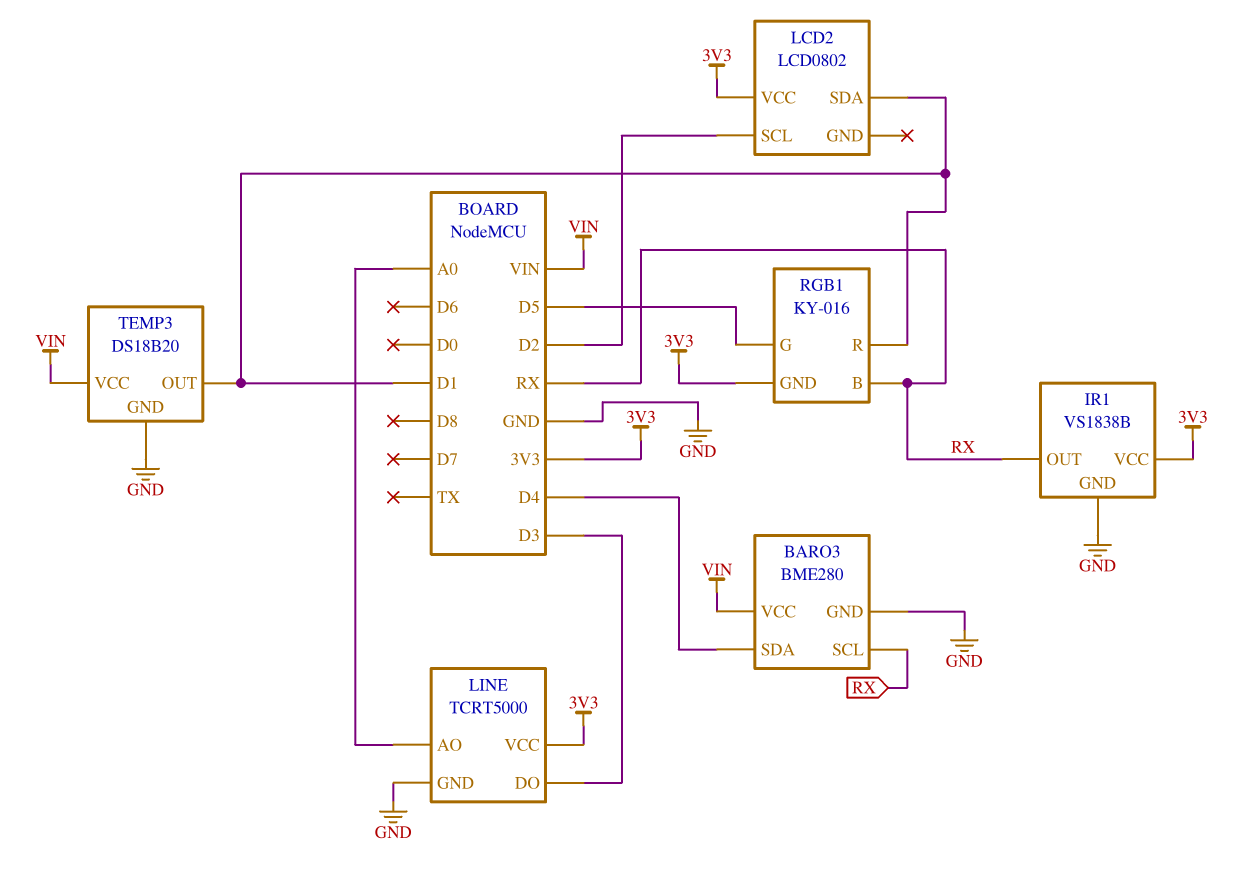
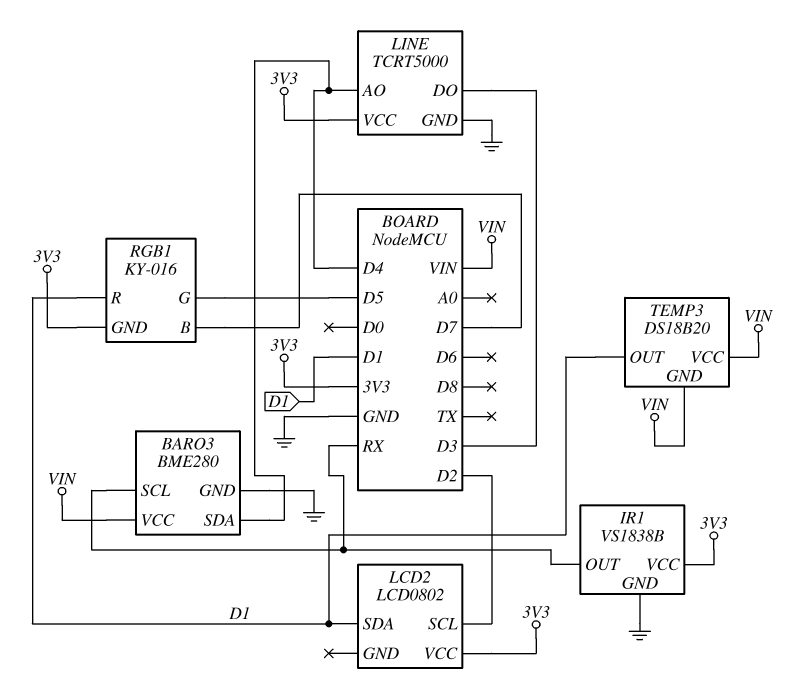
LINE pin AO: A0 -> D4
RGB1 pin B: RX -> D7
TEMP3 pin GND: GND -> VIN

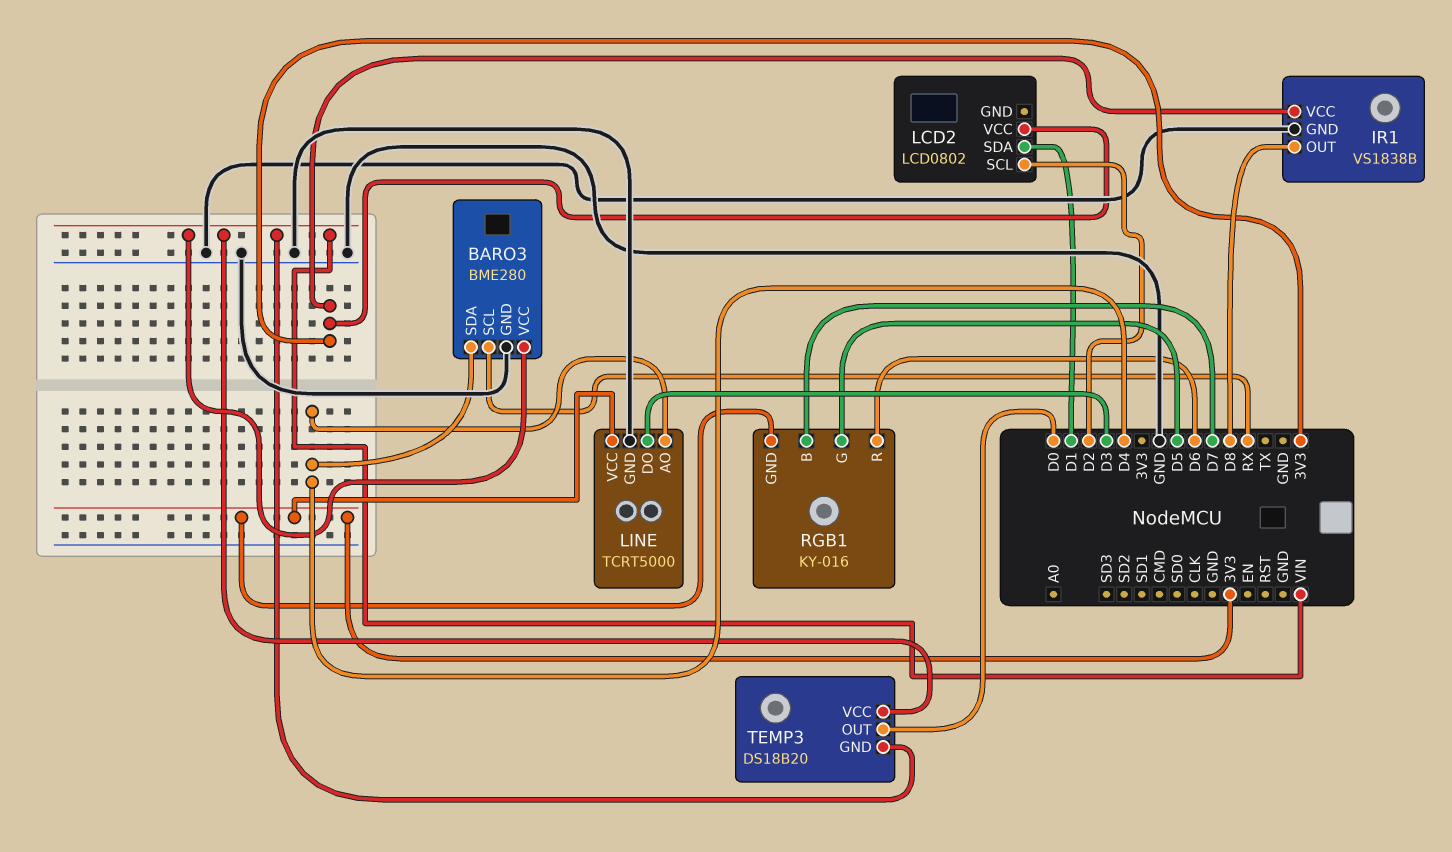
IR1 pin OUT: RX -> D8
RGB1 pin R: D1 -> D6
TEMP3 pin OUT: D1 -> D0

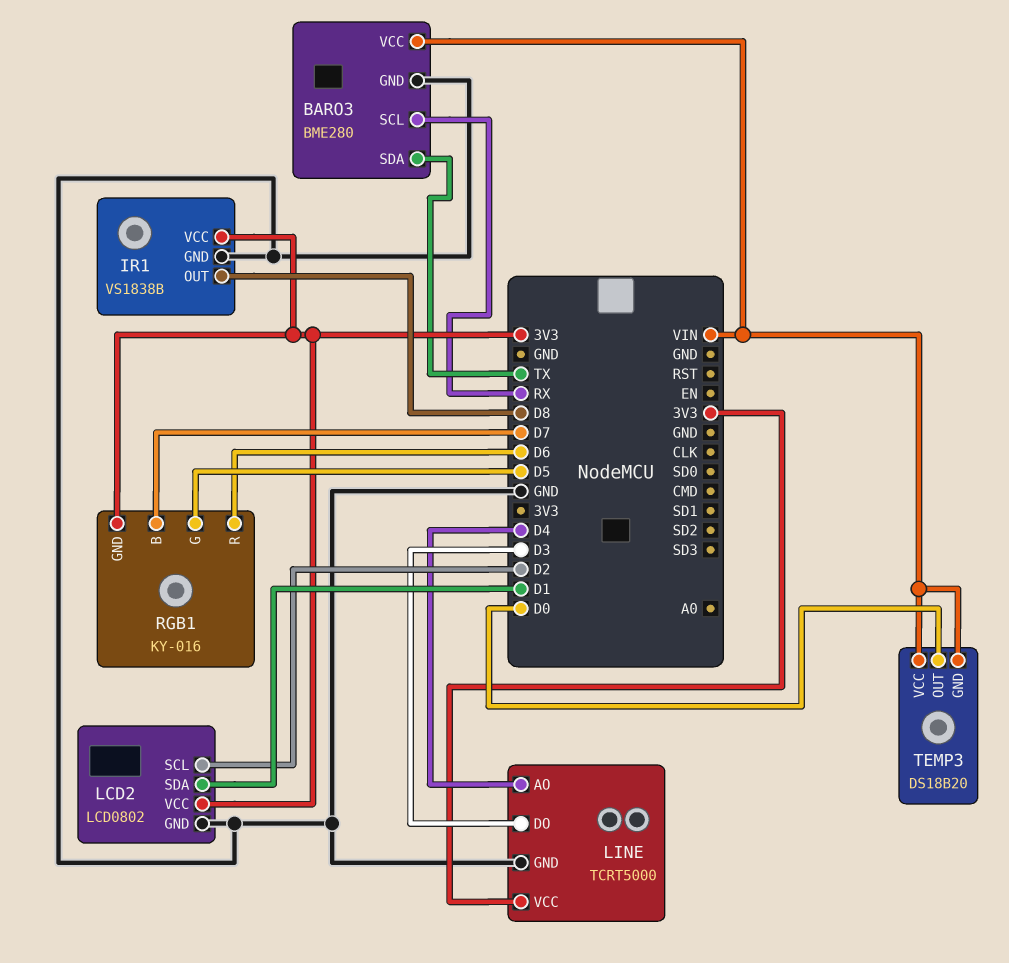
BARO3 pin SDA: D4 -> TX
LCD2 pin GND: none -> GND

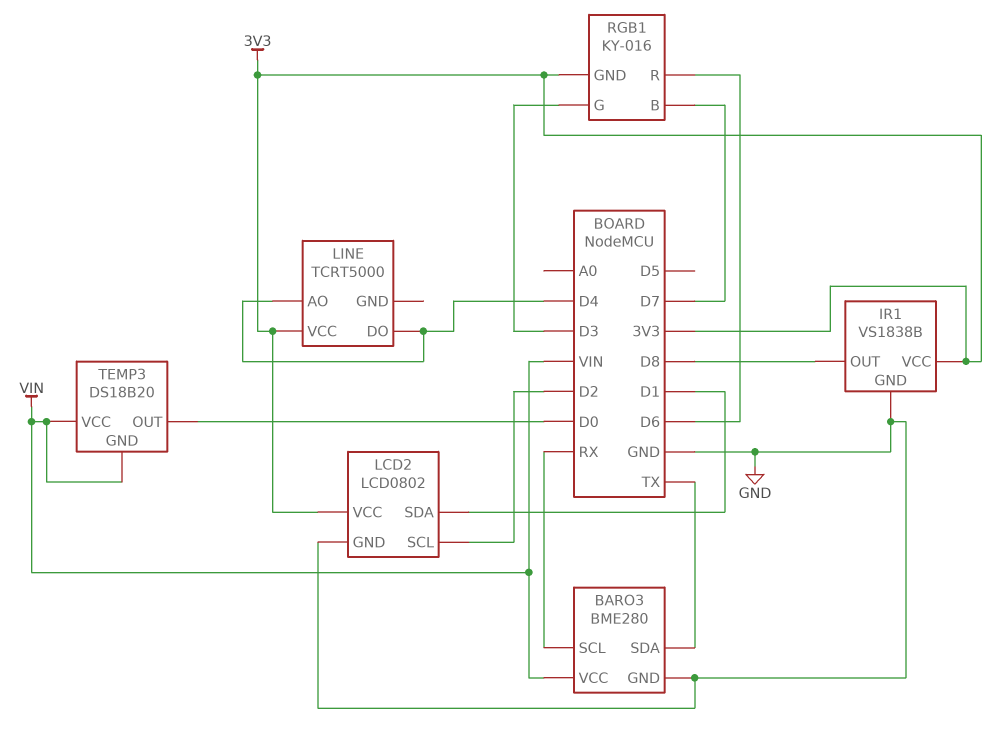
LINE pin DO: D3 -> D4
LINE pin GND: GND -> none
RGB1 pin G: D5 -> D3

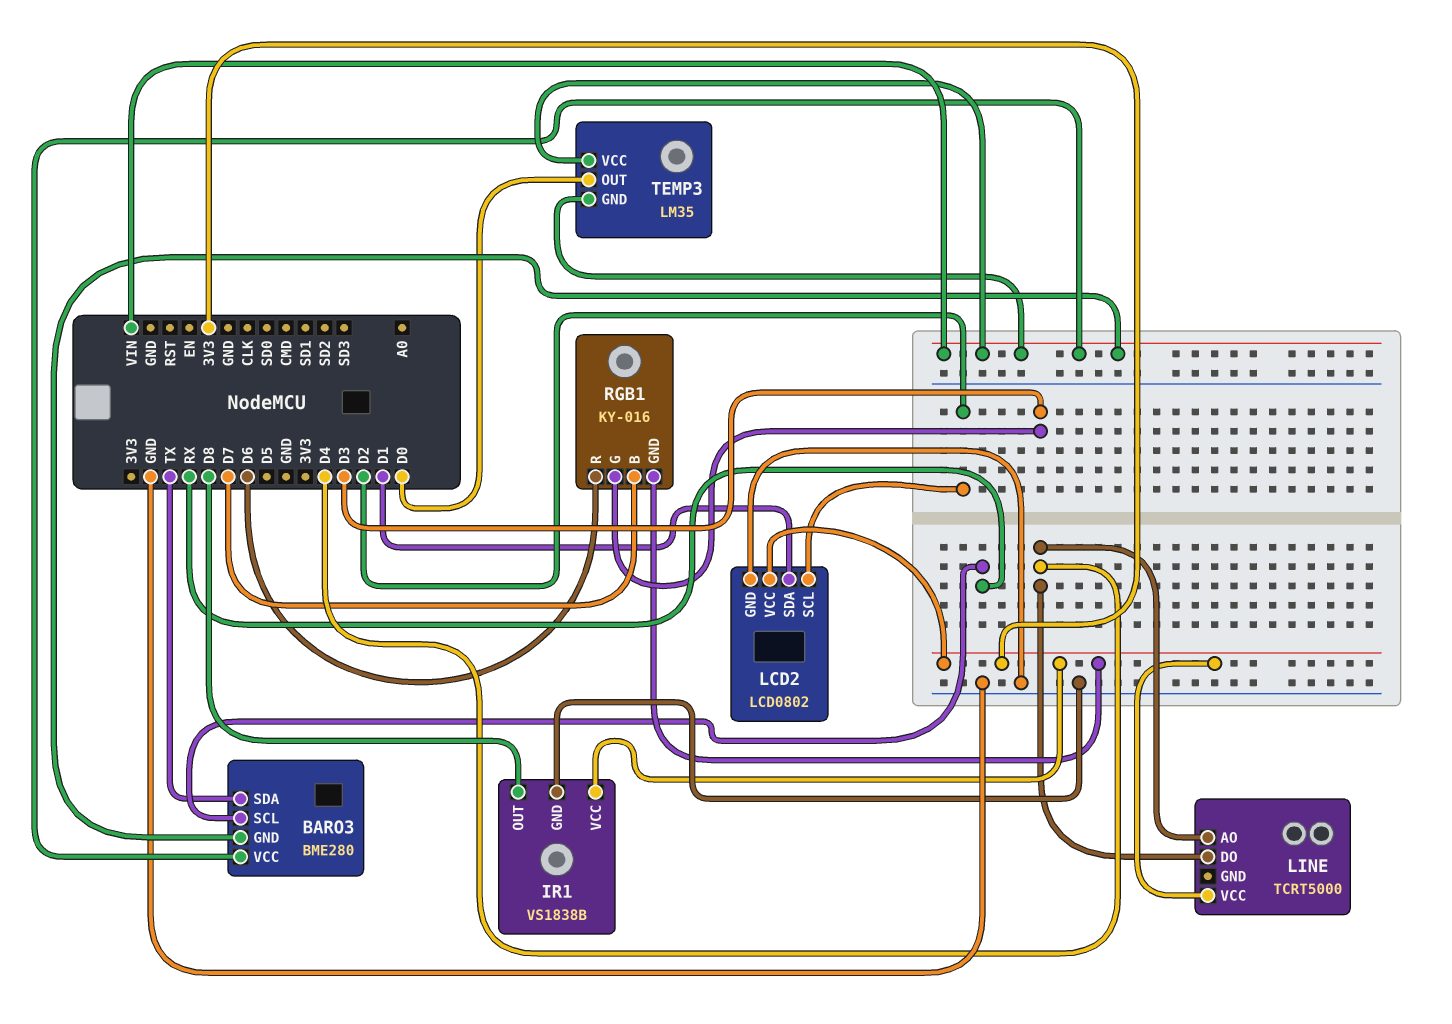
BARO3 pin GND: GND -> VIN
TEMP3: DS18B20 -> LM35

